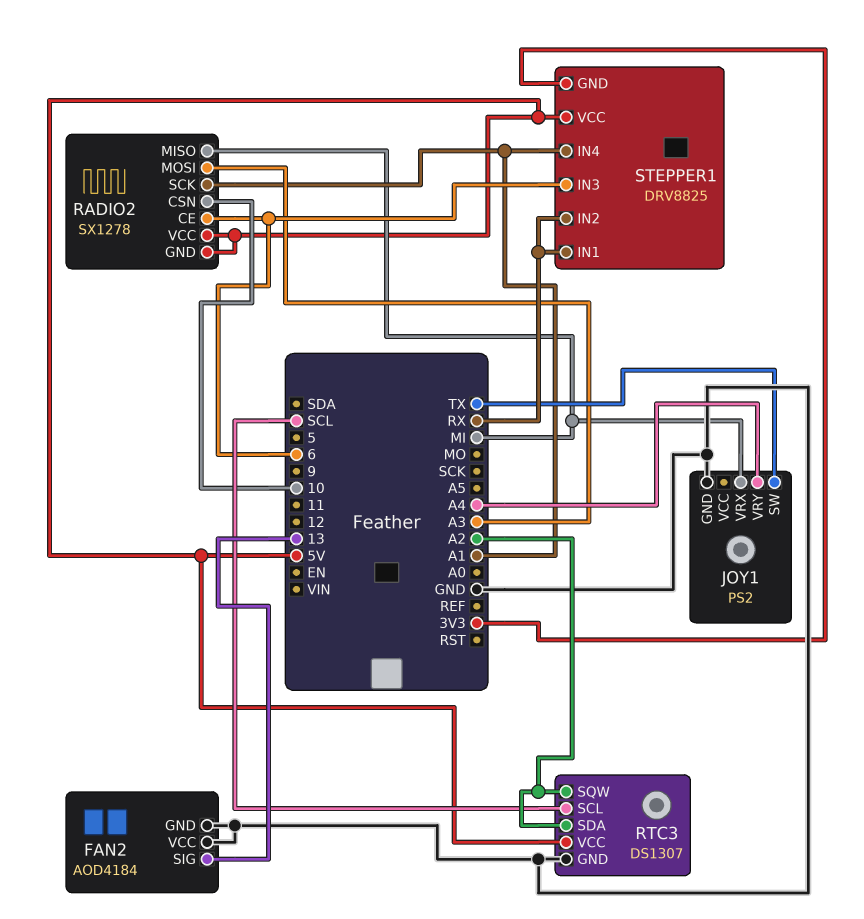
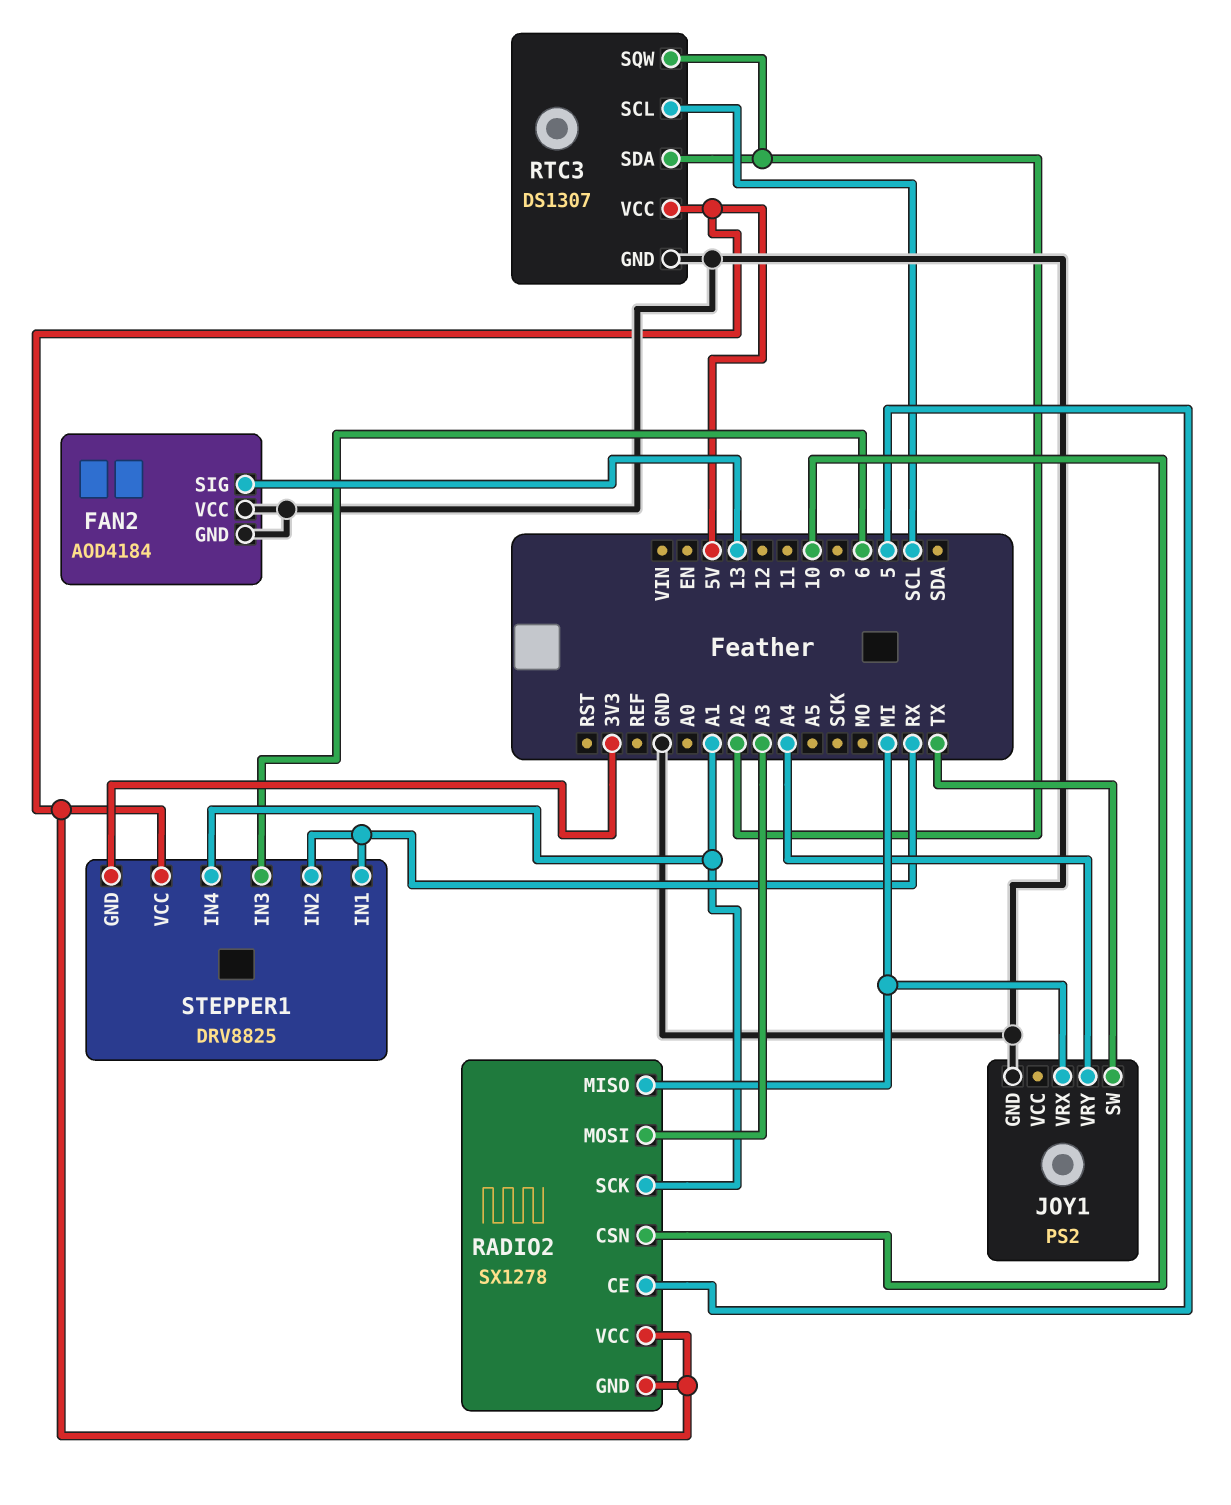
RADIO2 pin CE: 6 -> 5

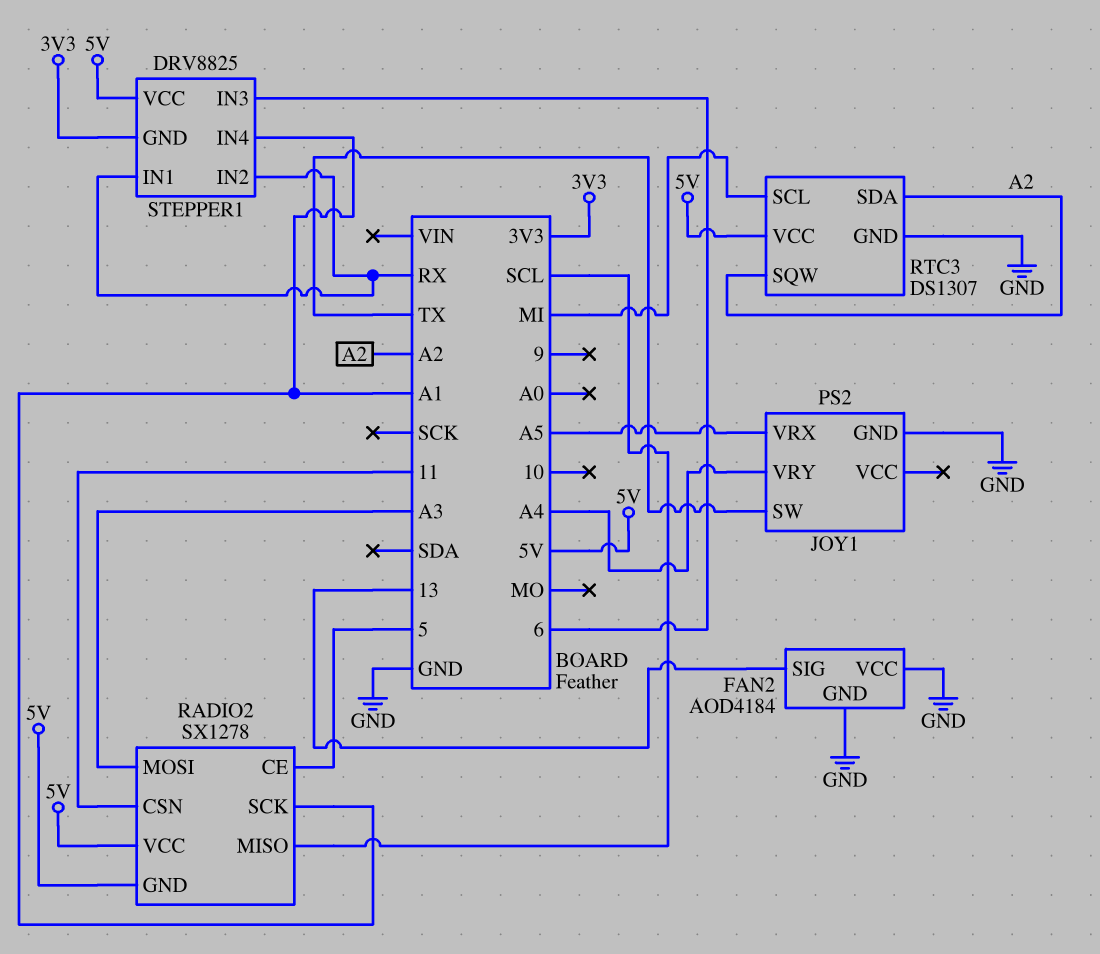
JOY1 pin VRX: MI -> A5
RADIO2 pin CSN: 10 -> 11
RADIO2 pin MISO: MI -> SCL
RTC3 pin SCL: SCL -> MI

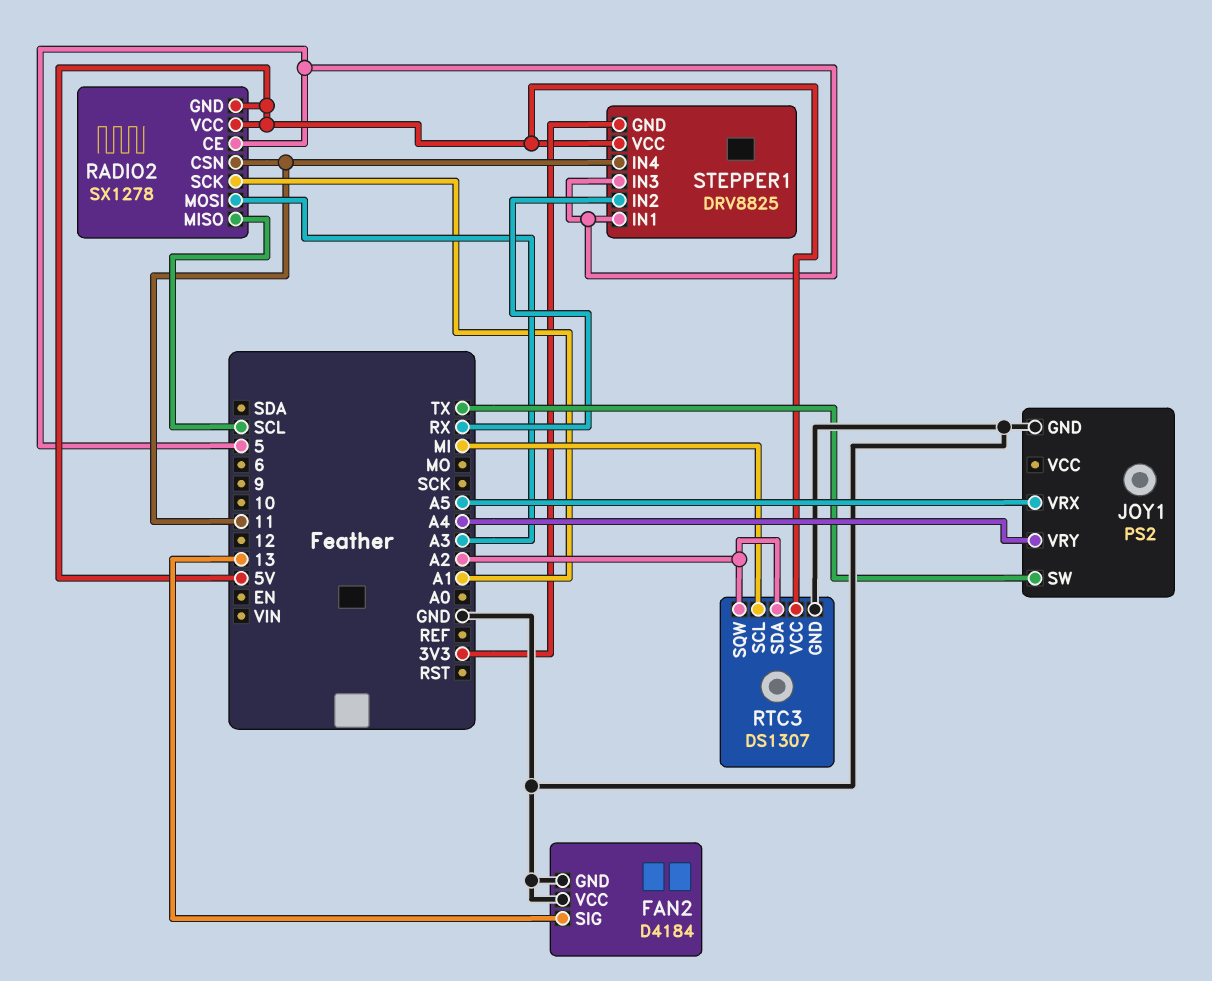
FAN2: AOD4184 -> D4184
STEPPER1 pin IN1: RX -> 5
STEPPER1 pin IN3: 6 -> 5
STEPPER1 pin IN4: A1 -> 11

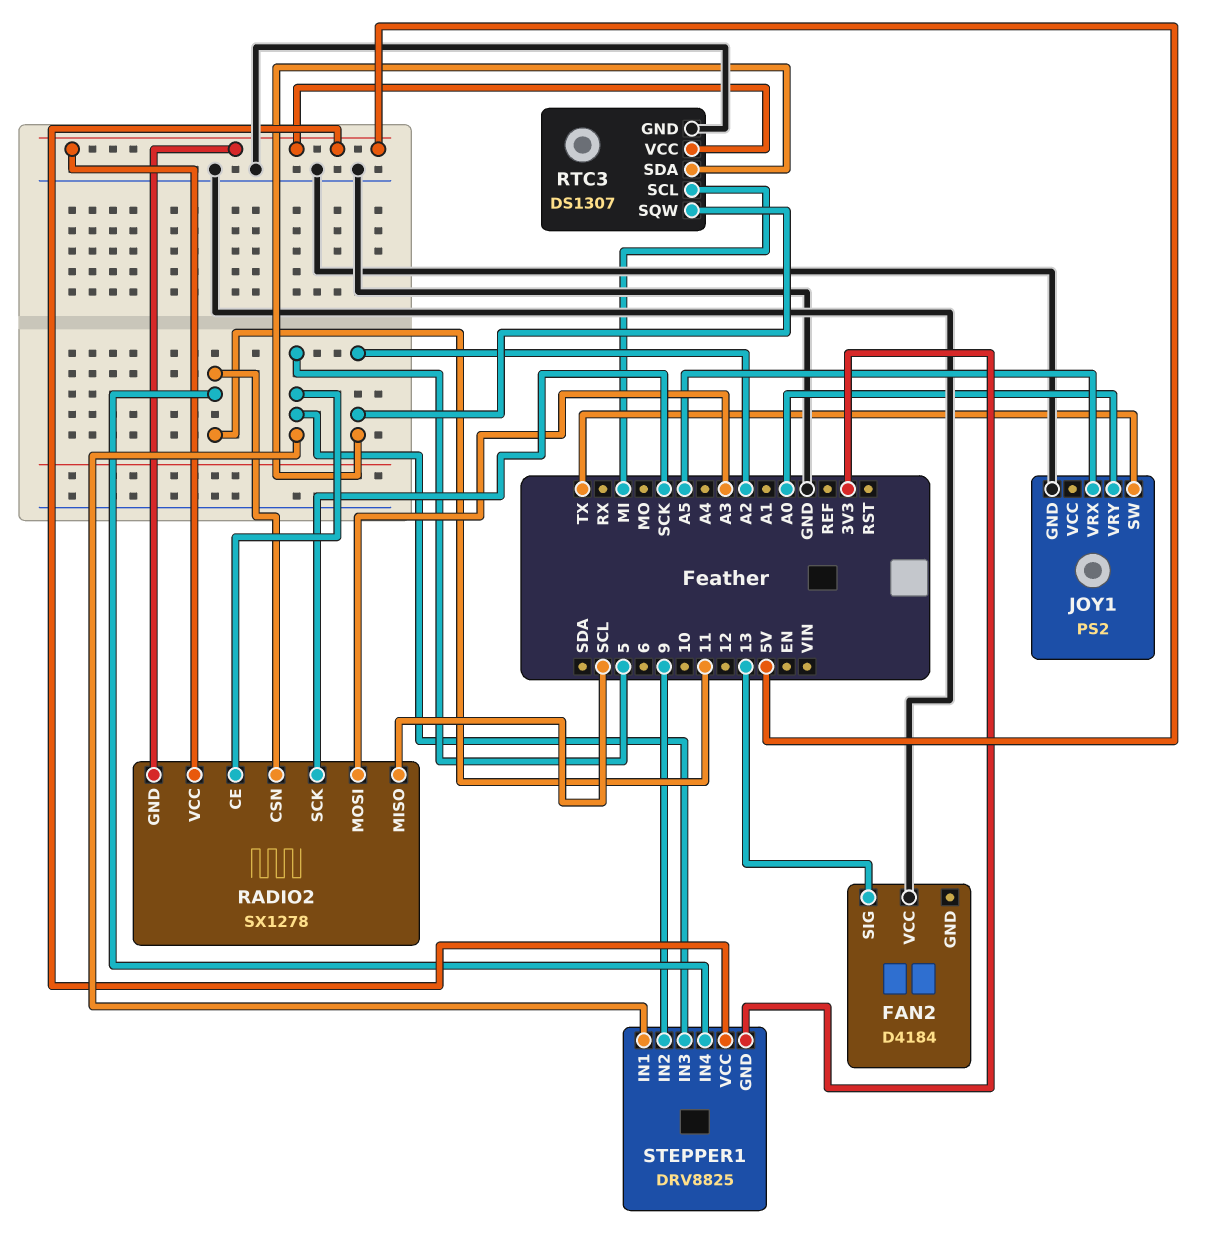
FAN2 pin GND: GND -> none
JOY1 pin VRY: A4 -> A0
RADIO2 pin SCK: A1 -> SCK
STEPPER1 pin IN2: RX -> 9

